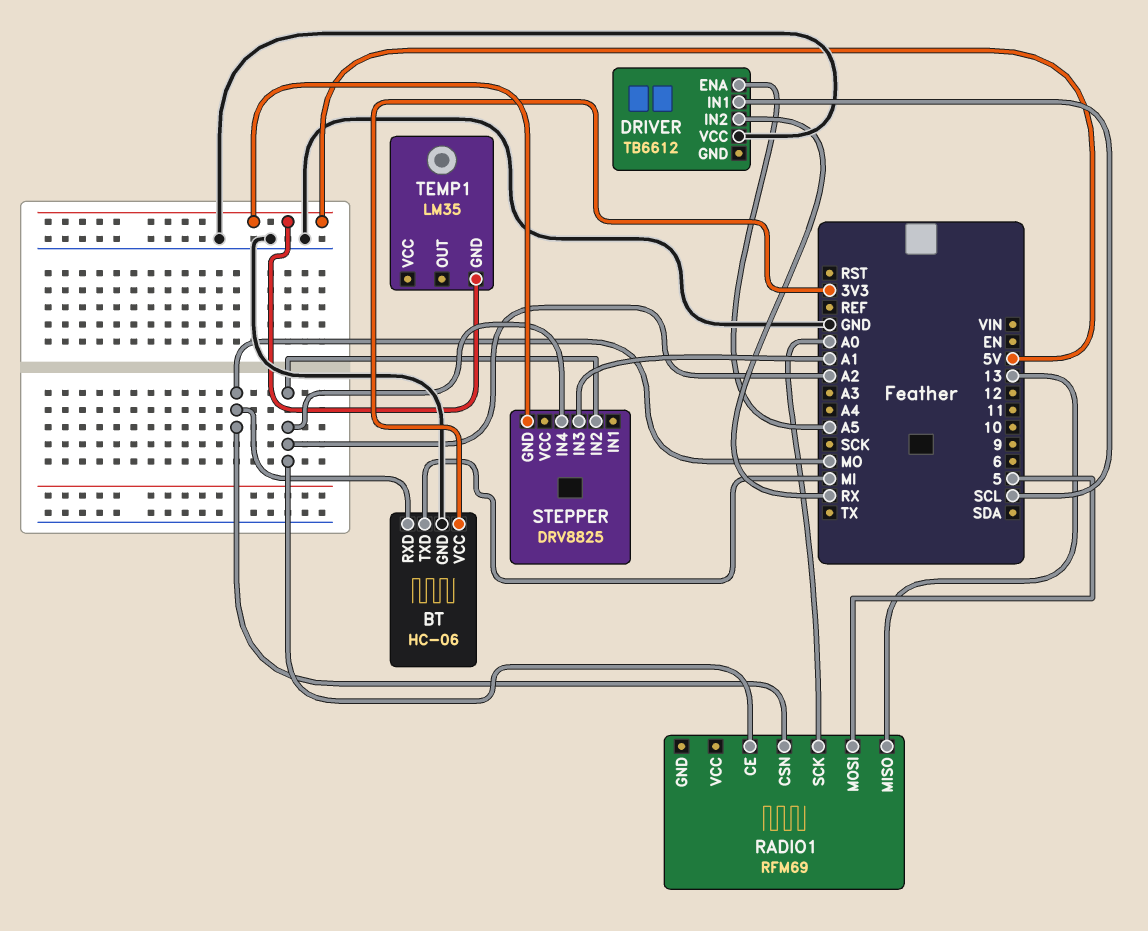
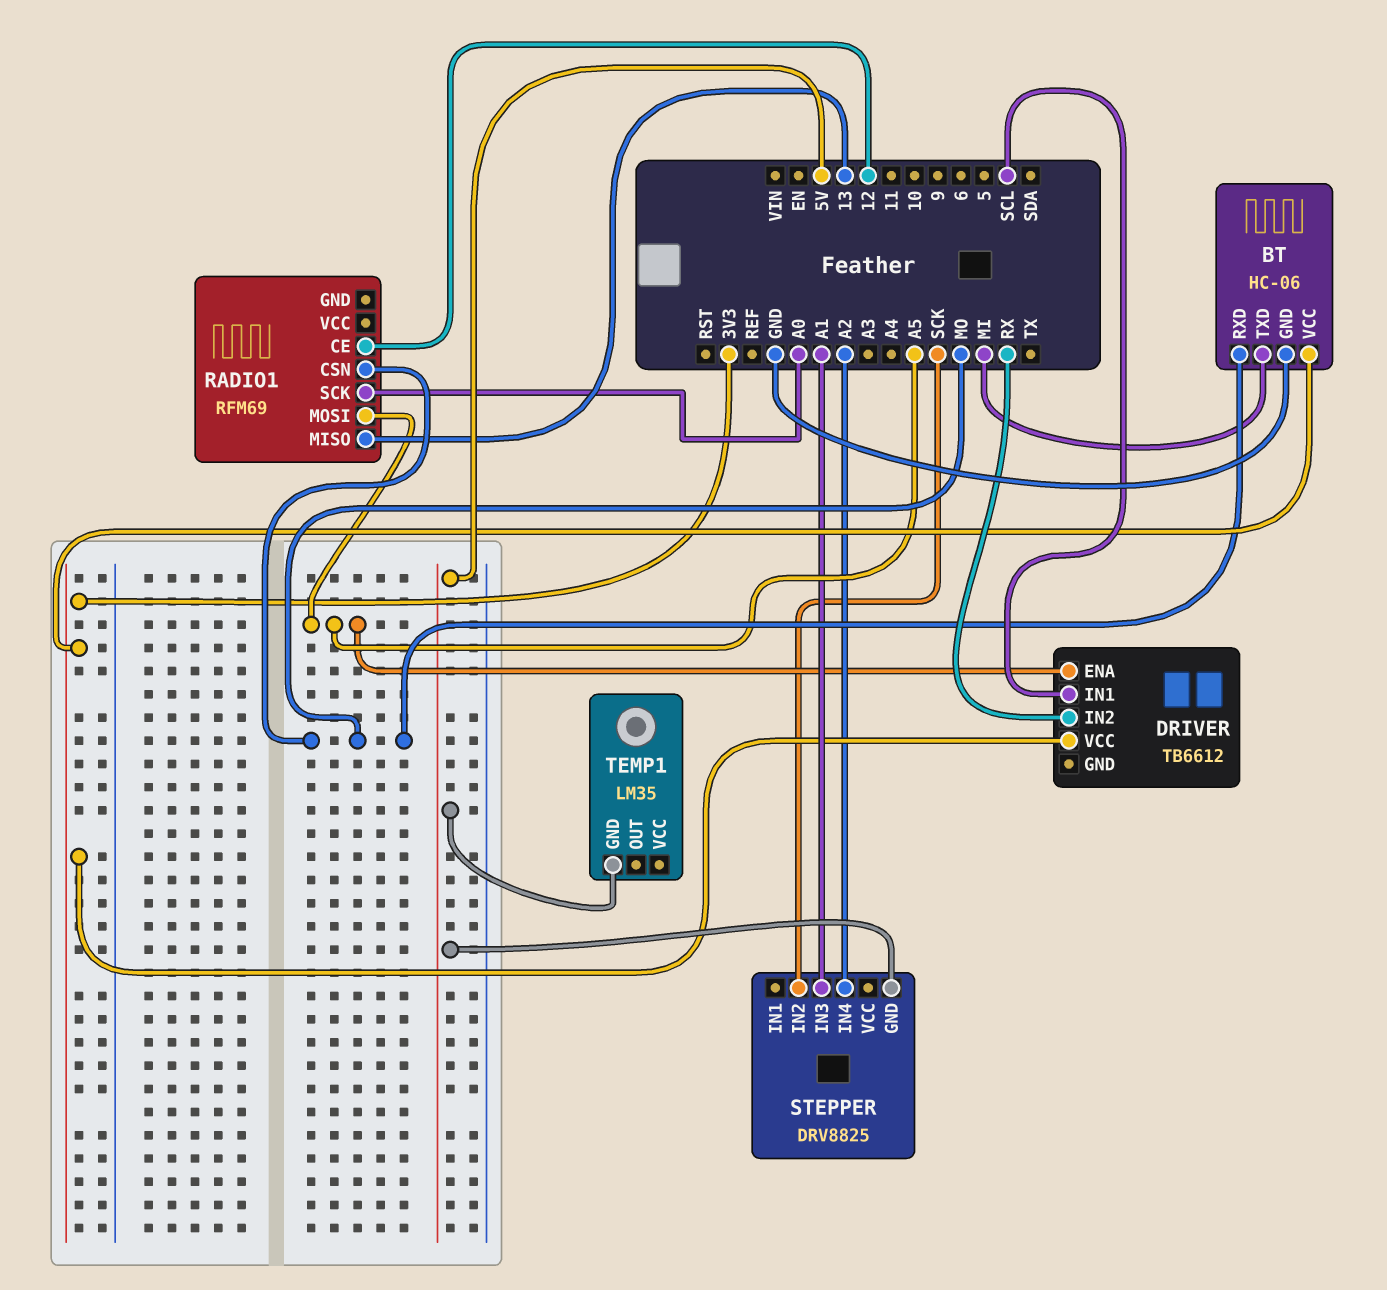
DRIVER pin VCC: GND -> 3V3
RADIO1 pin CE: A2 -> 12
RADIO1 pin MOSI: 5 -> A5
STEPPER pin IN2: A2 -> SCK

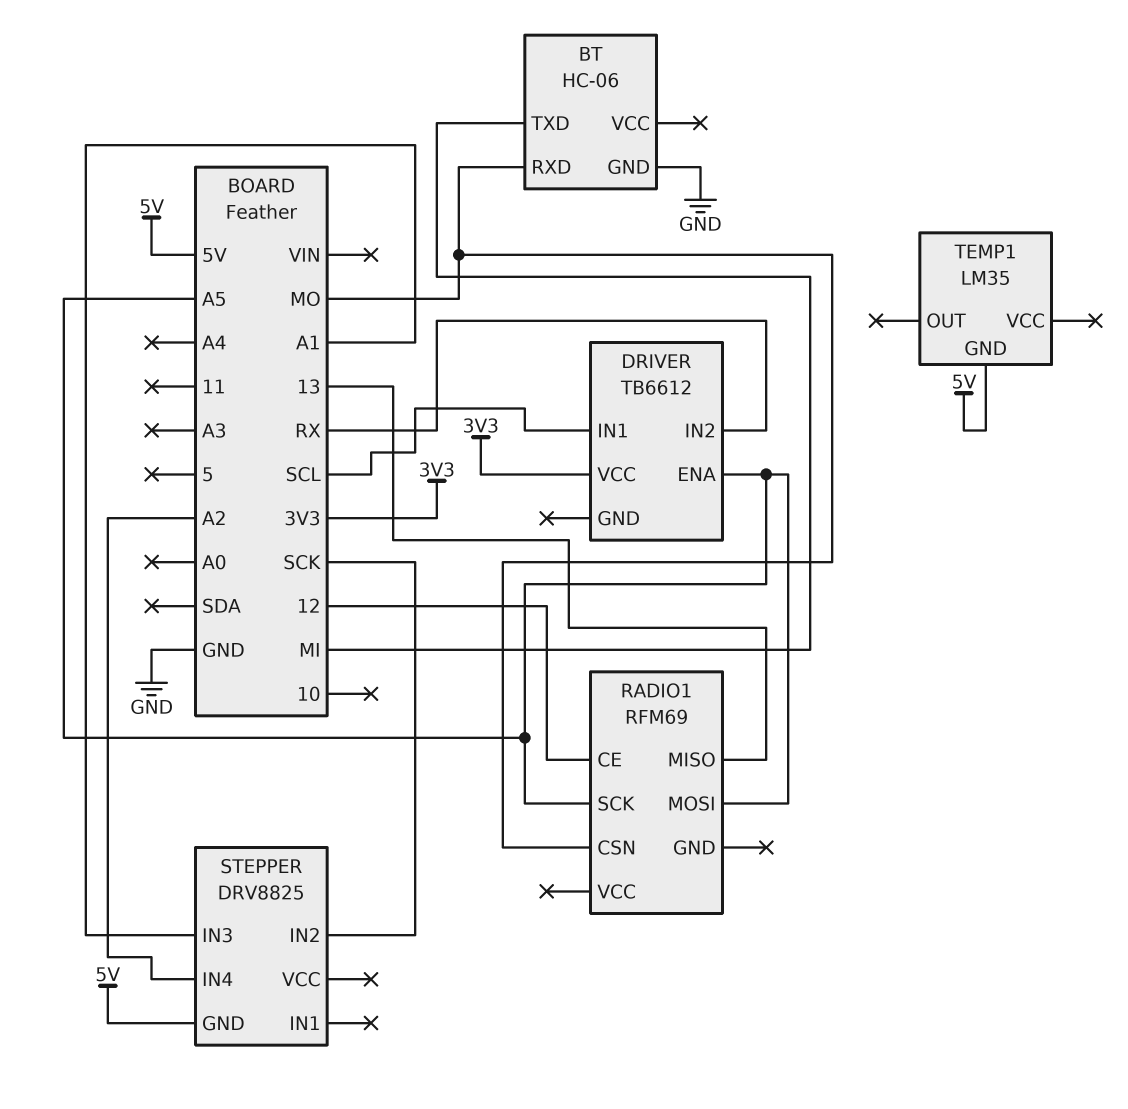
BT pin VCC: 3V3 -> none
RADIO1 pin SCK: A0 -> A5

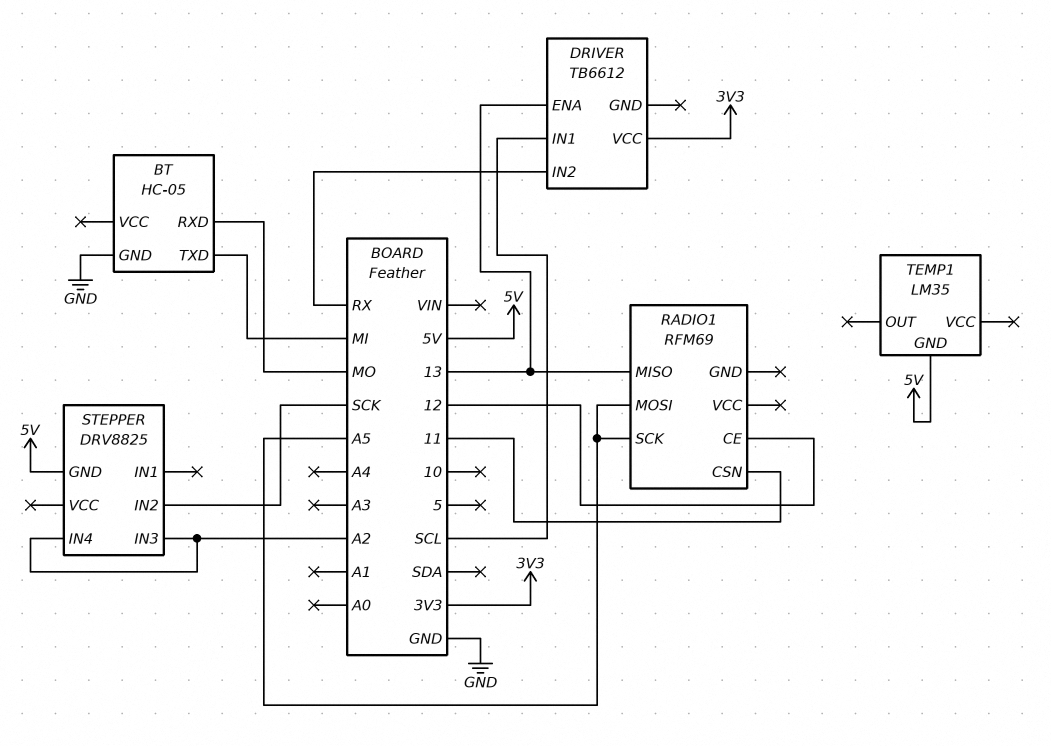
BT: HC-06 -> HC-05
DRIVER pin ENA: A5 -> 13
RADIO1 pin CSN: MO -> 11
STEPPER pin IN3: A1 -> A2

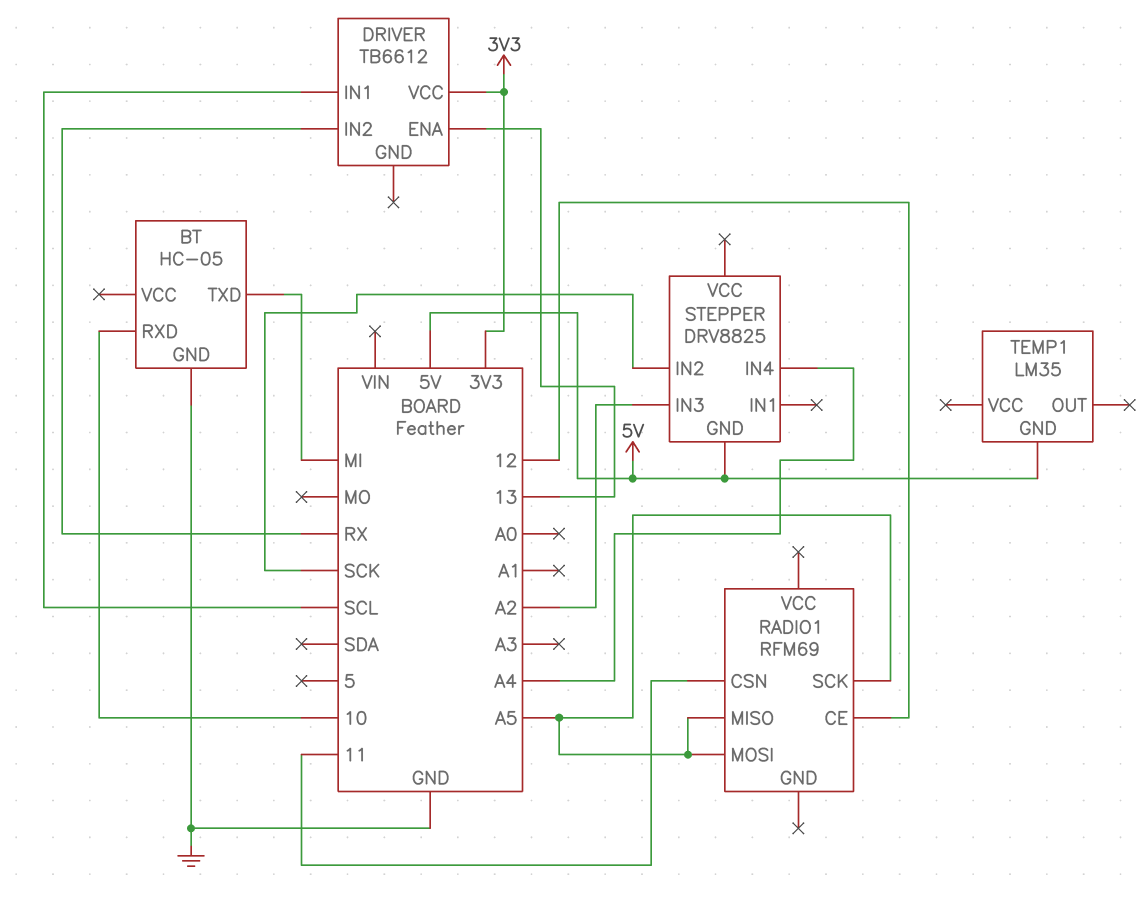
BT pin RXD: MO -> 10
RADIO1 pin MISO: 13 -> A5
STEPPER pin IN4: A2 -> A4

